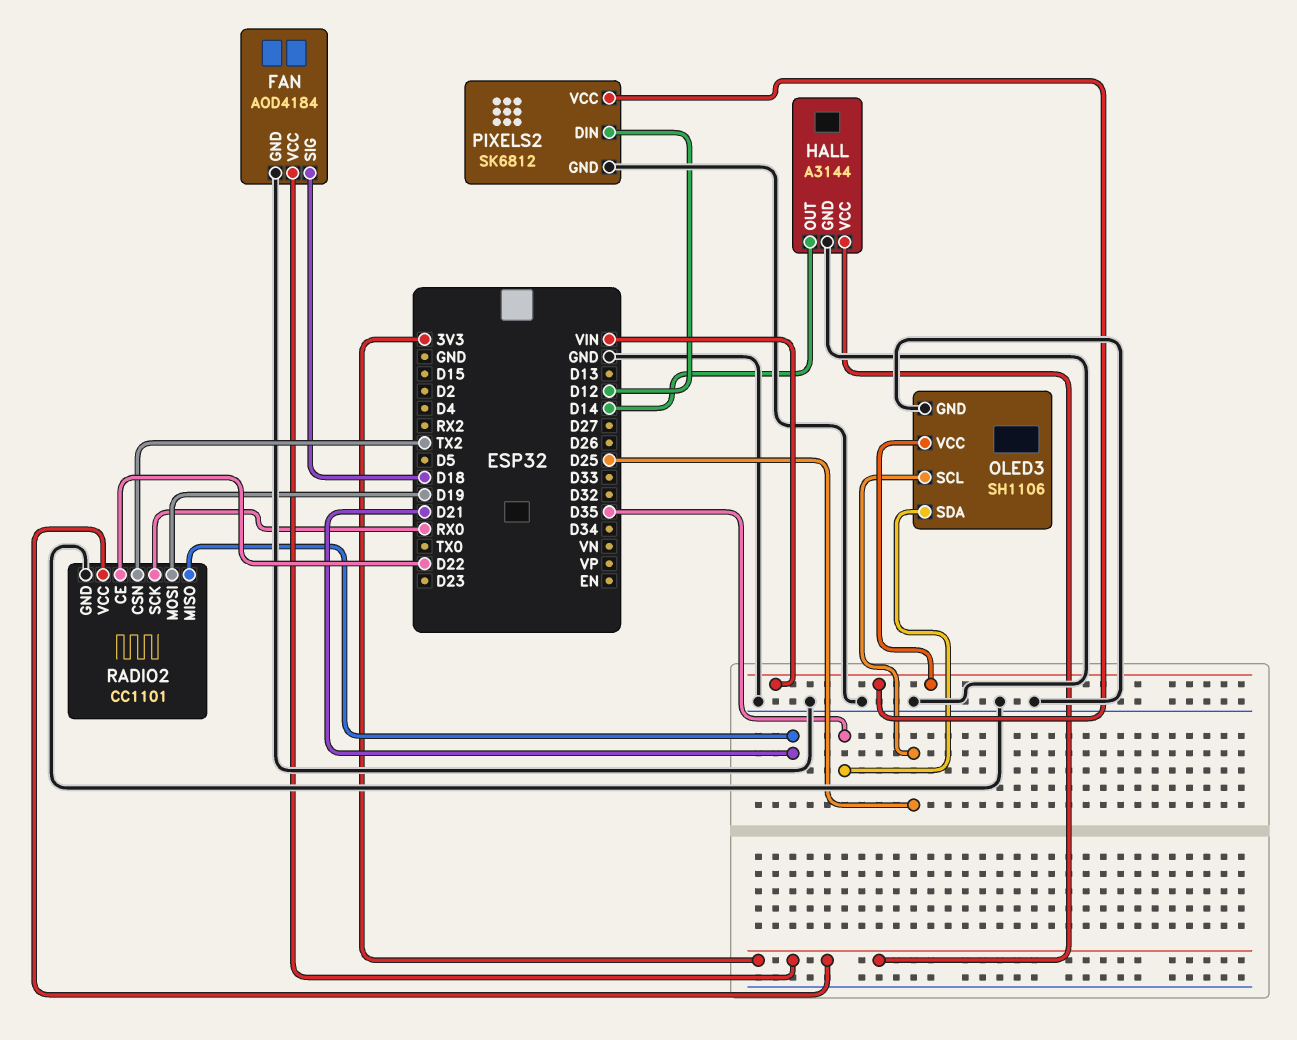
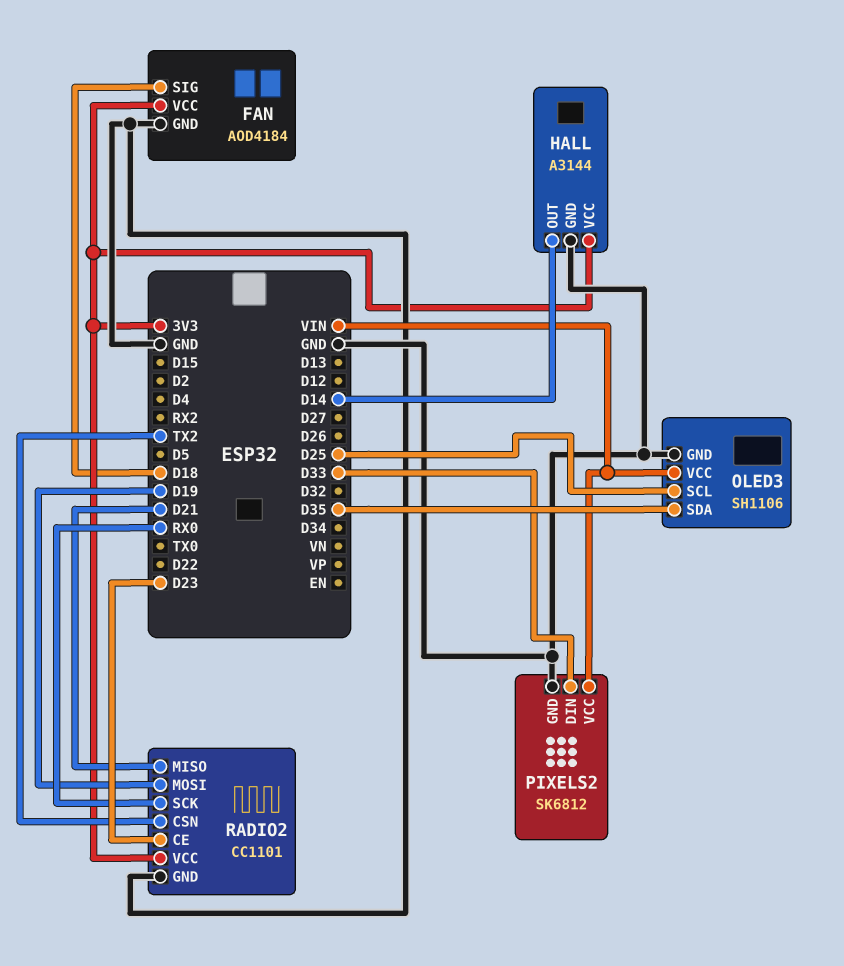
PIXELS2 pin DIN: D12 -> D33
RADIO2 pin CE: D22 -> D23

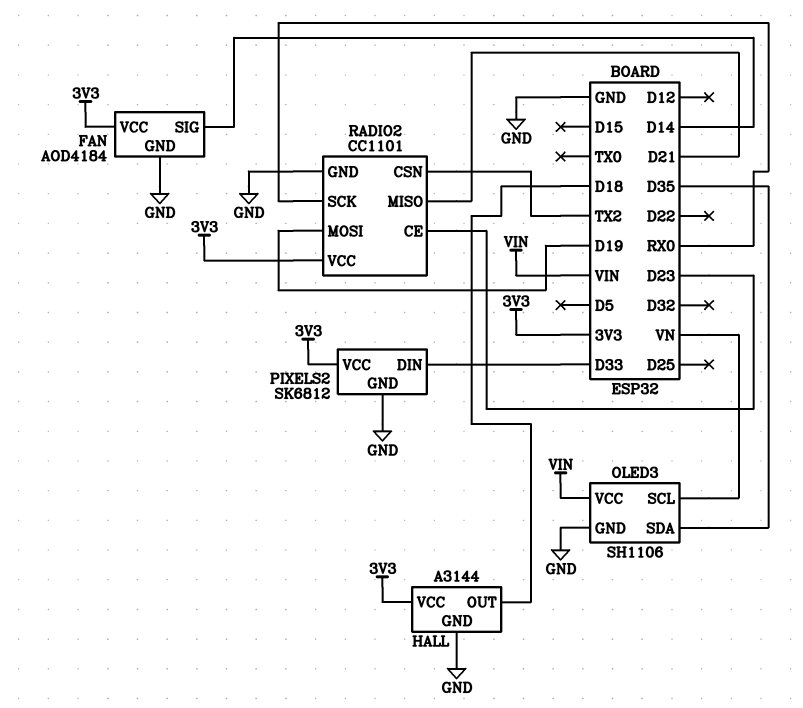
FAN pin SIG: D18 -> D14
HALL pin OUT: D14 -> D18
OLED3 pin SCL: D25 -> VN
PIXELS2 pin VCC: VIN -> 3V3

